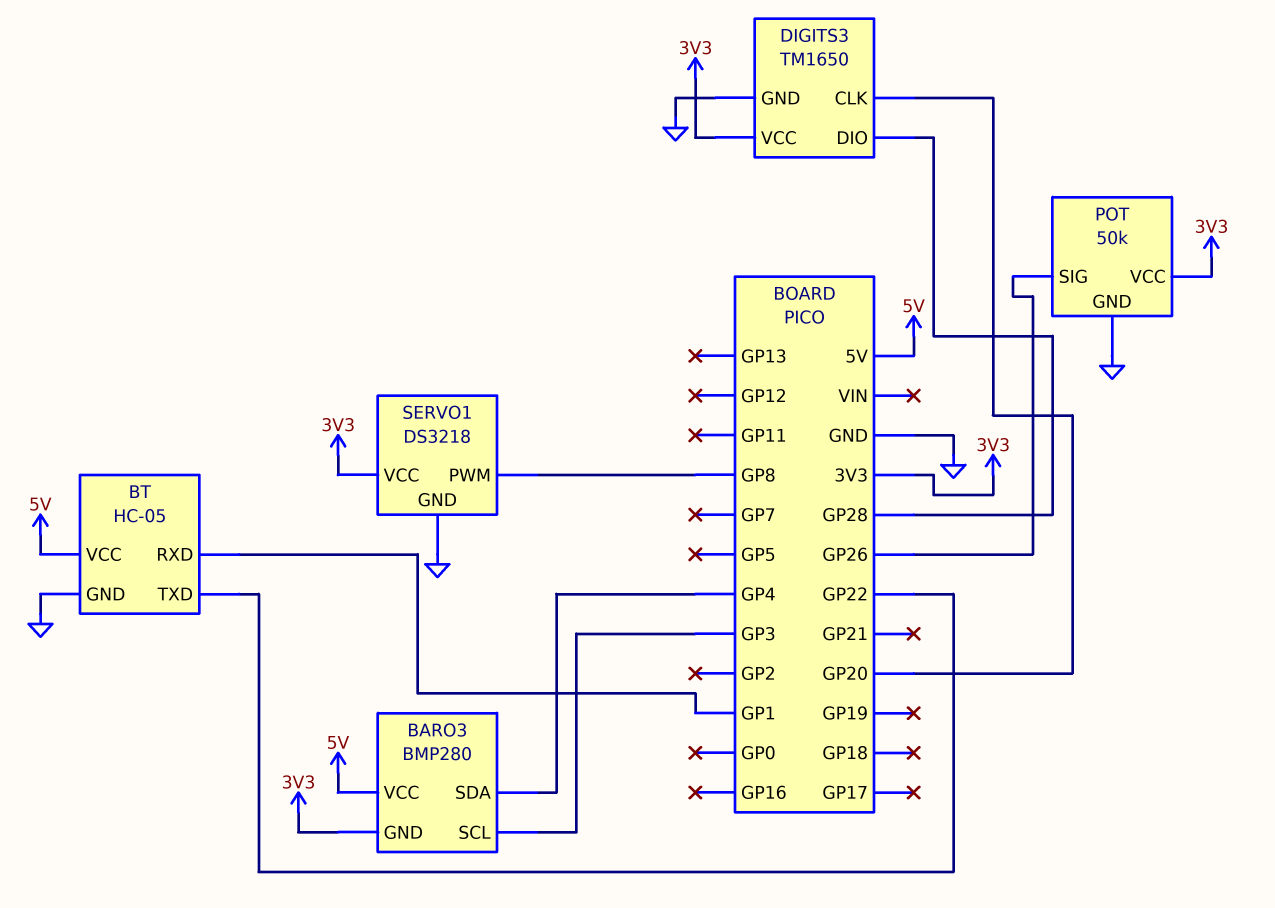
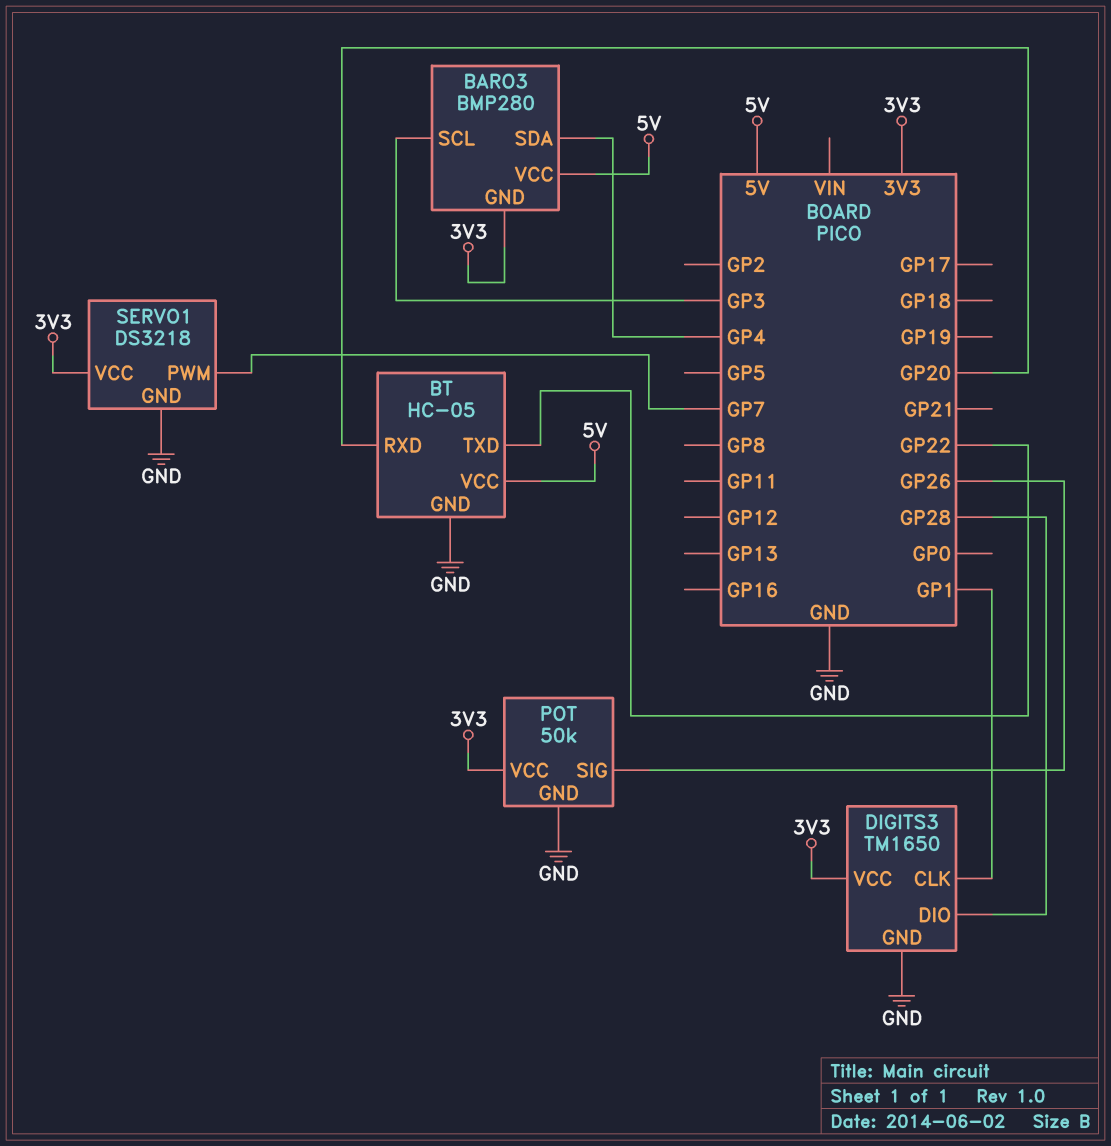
BT pin RXD: GP1 -> GP20
DIGITS3 pin CLK: GP20 -> GP1
SERVO1 pin PWM: GP8 -> GP7

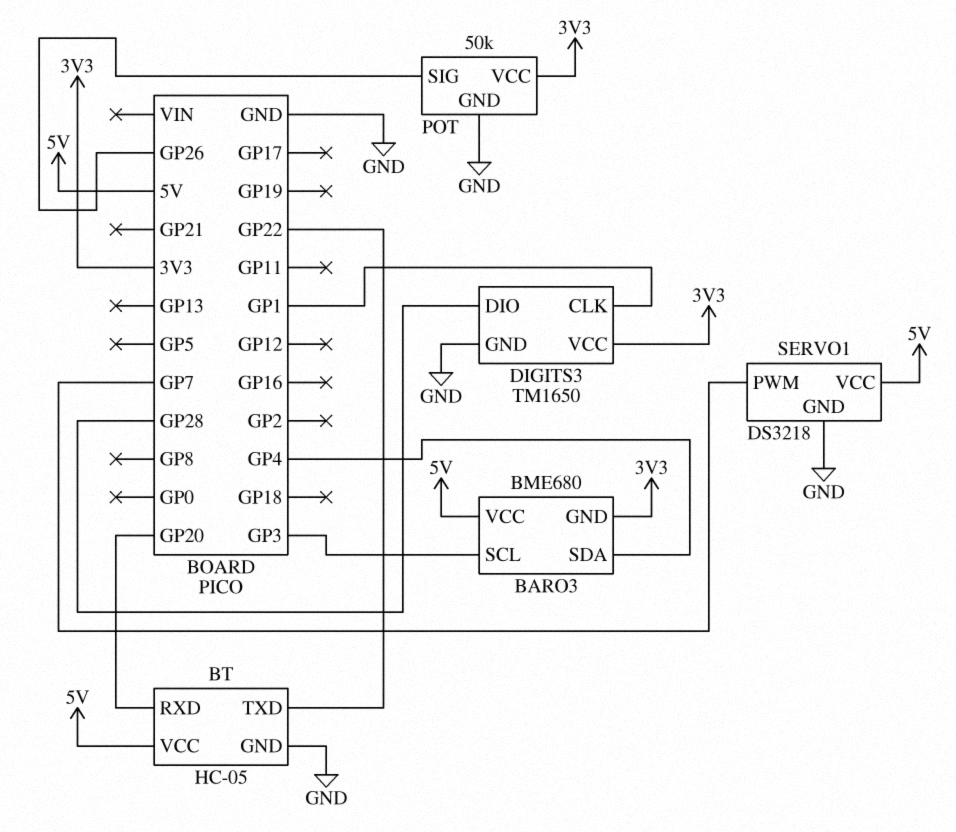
BARO3: BMP280 -> BME680
SERVO1 pin VCC: 3V3 -> 5V

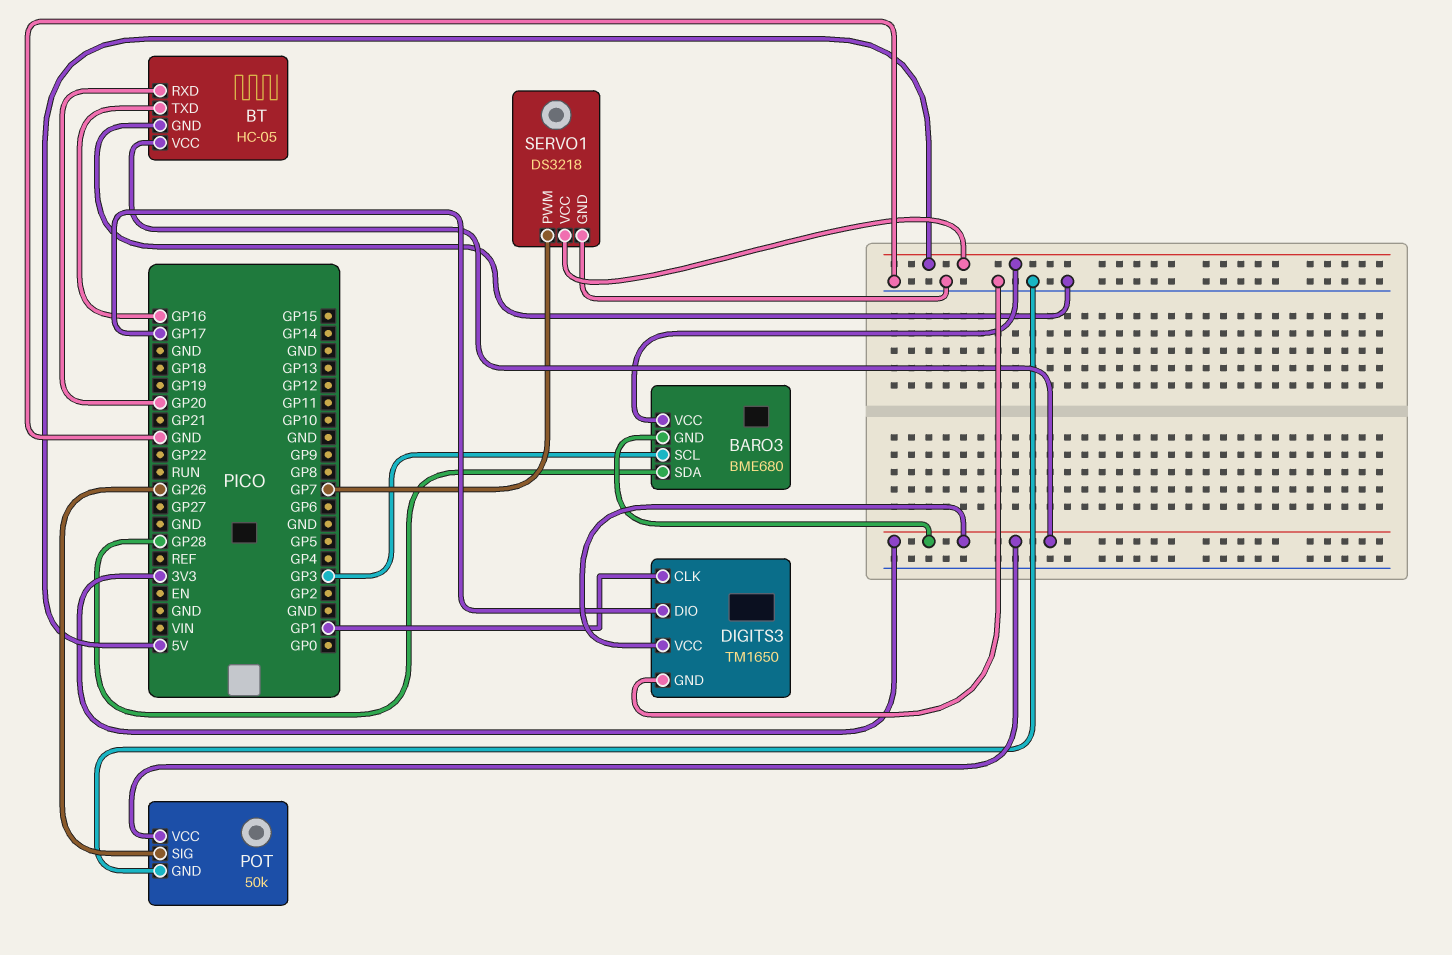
BARO3 pin SDA: GP4 -> GP28
BT pin TXD: GP22 -> GP16
BT pin VCC: 5V -> 3V3
DIGITS3 pin DIO: GP28 -> GP17

